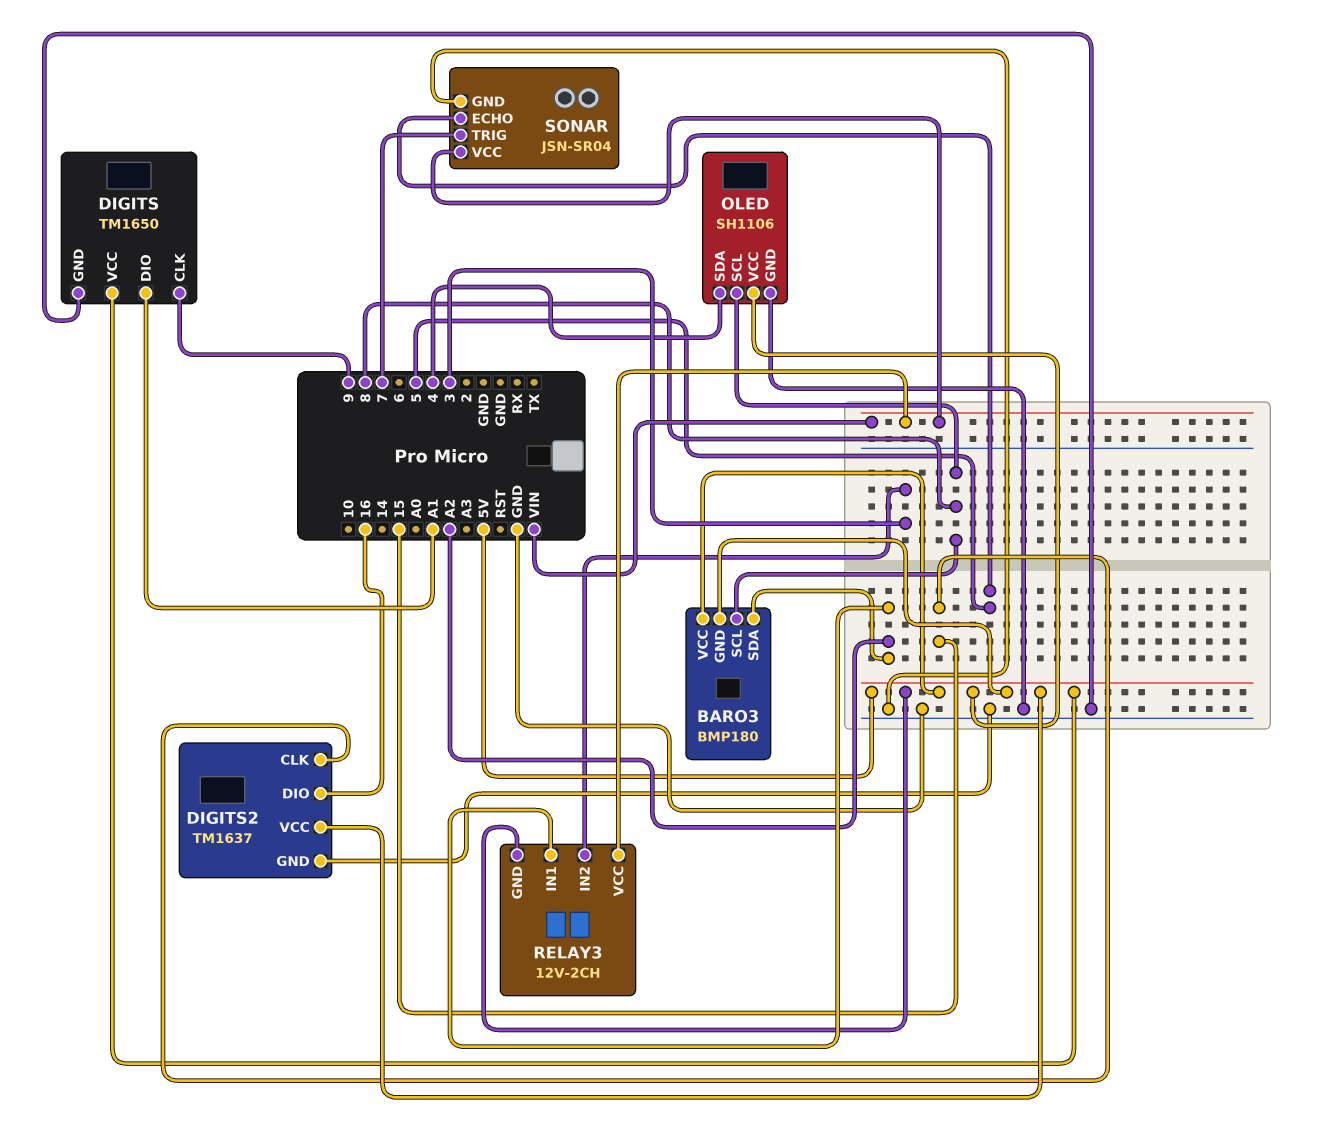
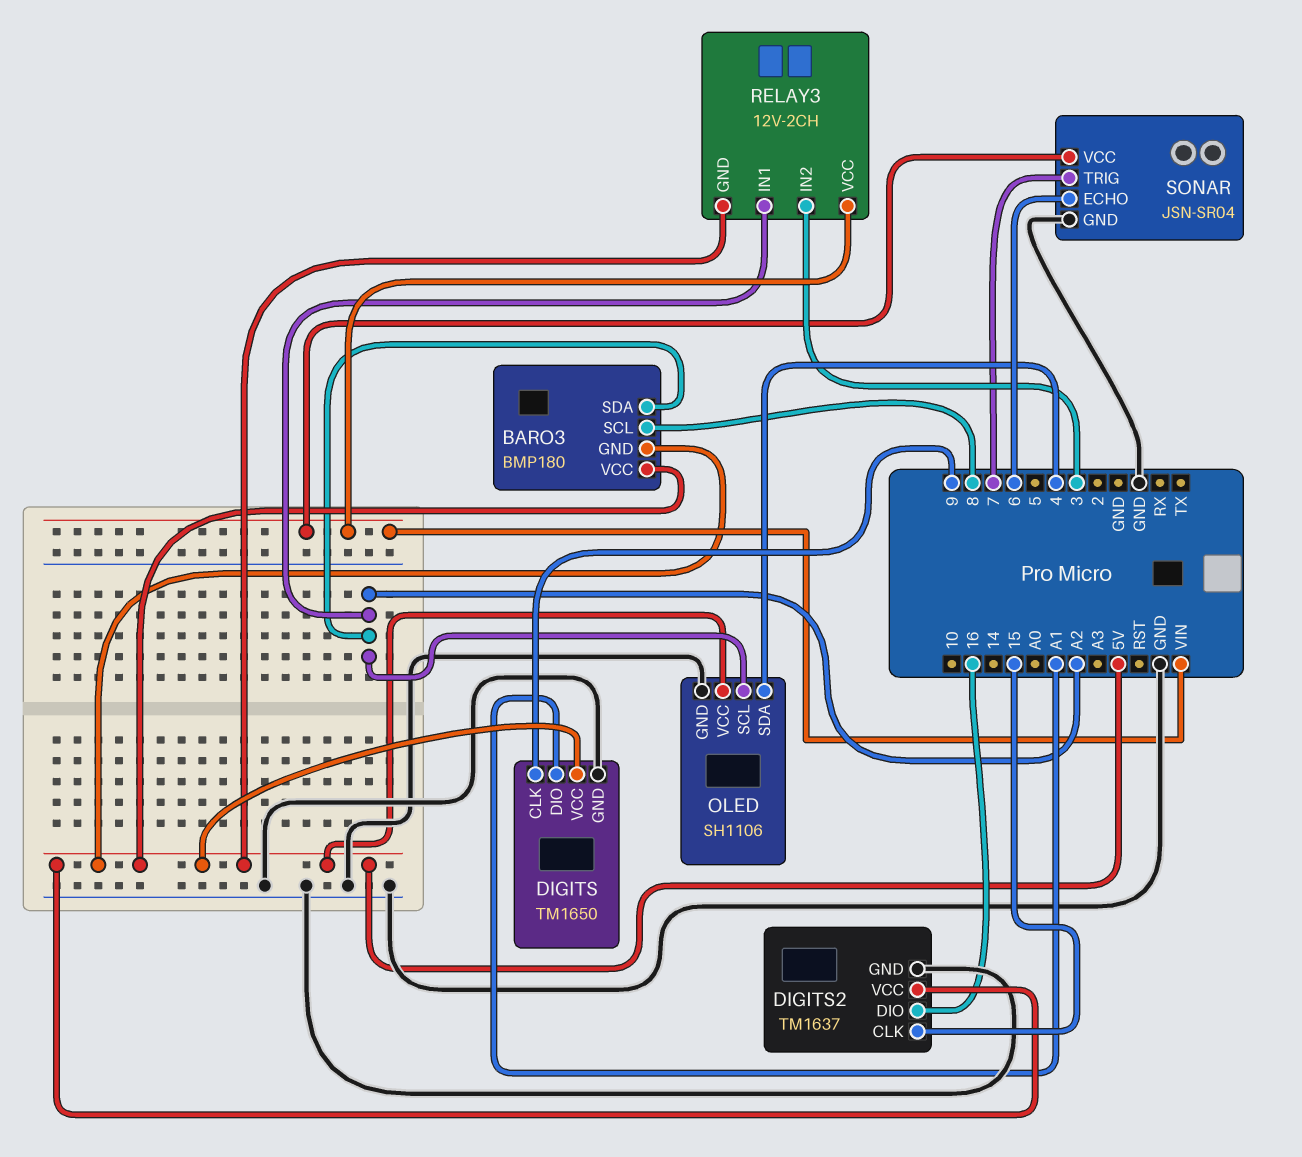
OLED pin SCL: 8 -> A2
SONAR pin ECHO: 5 -> 6

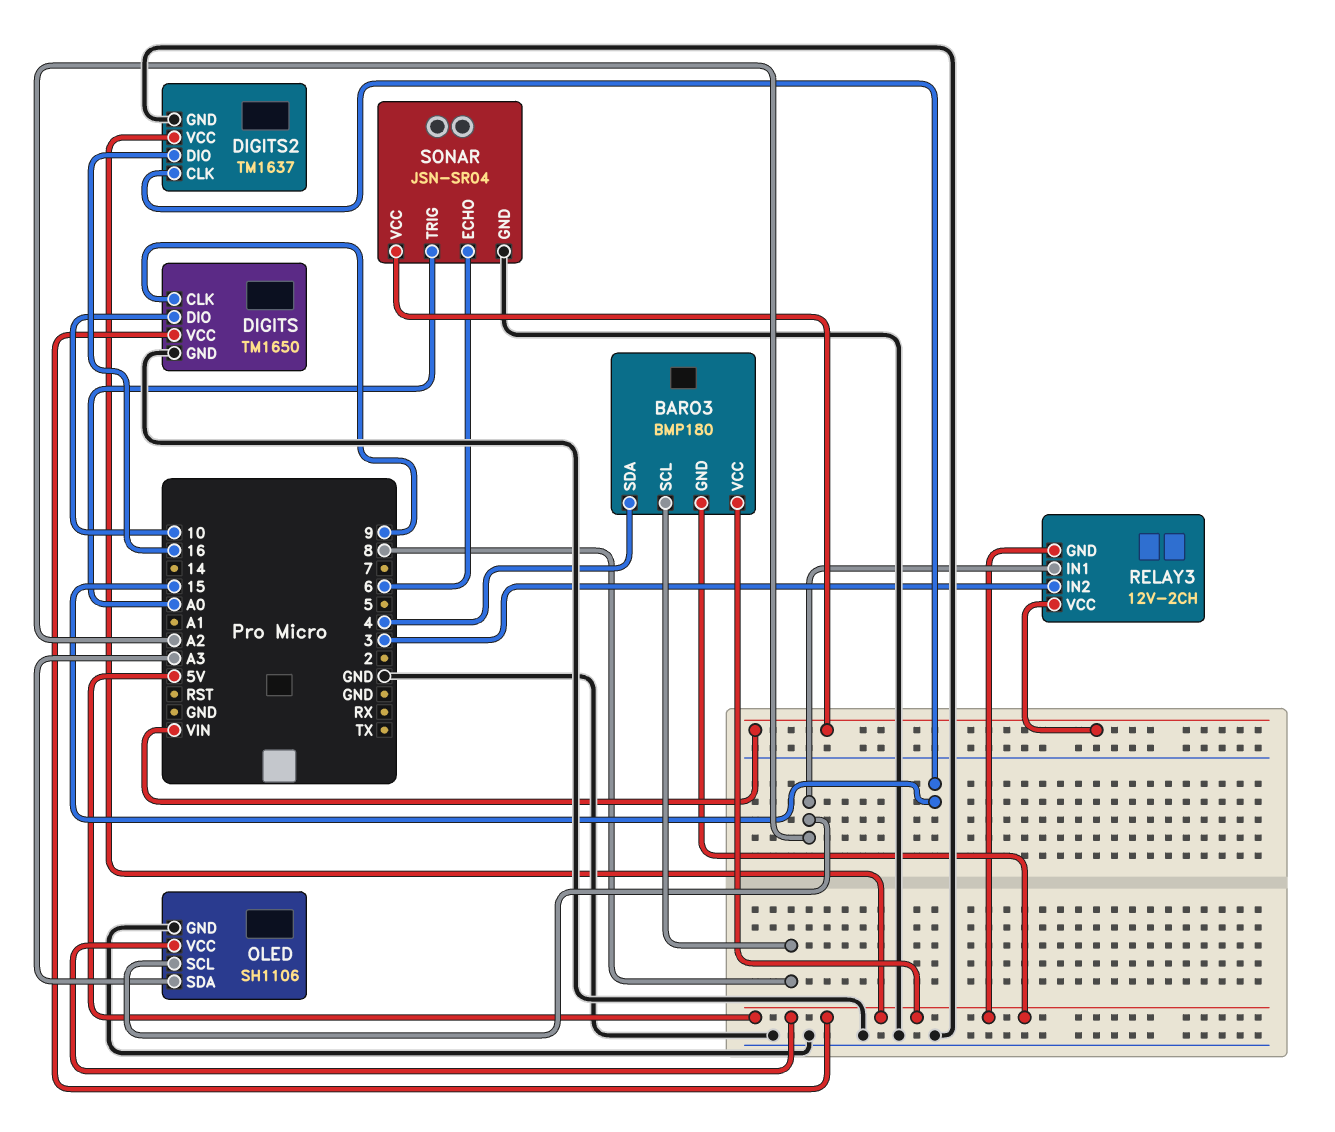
BARO3 pin SDA: A2 -> 4
DIGITS pin DIO: A1 -> 10
OLED pin SDA: 4 -> A3
SONAR pin TRIG: 7 -> A0

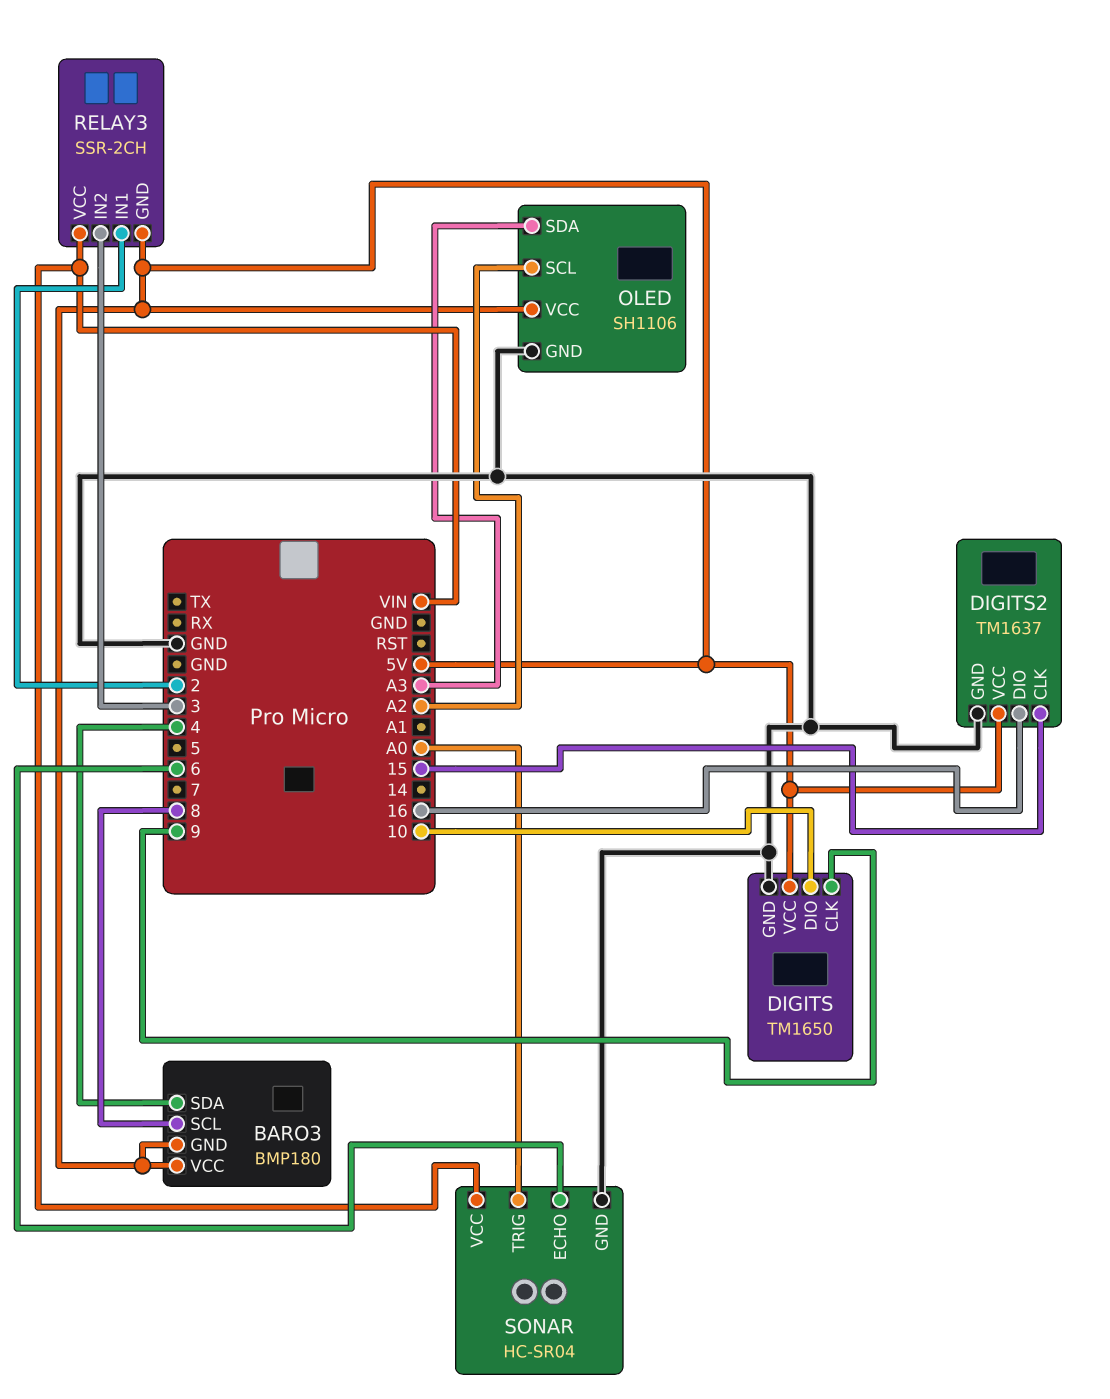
RELAY3: 12V-2CH -> SSR-2CH
RELAY3 pin IN1: A2 -> 2
SONAR: JSN-SR04 -> HC-SR04

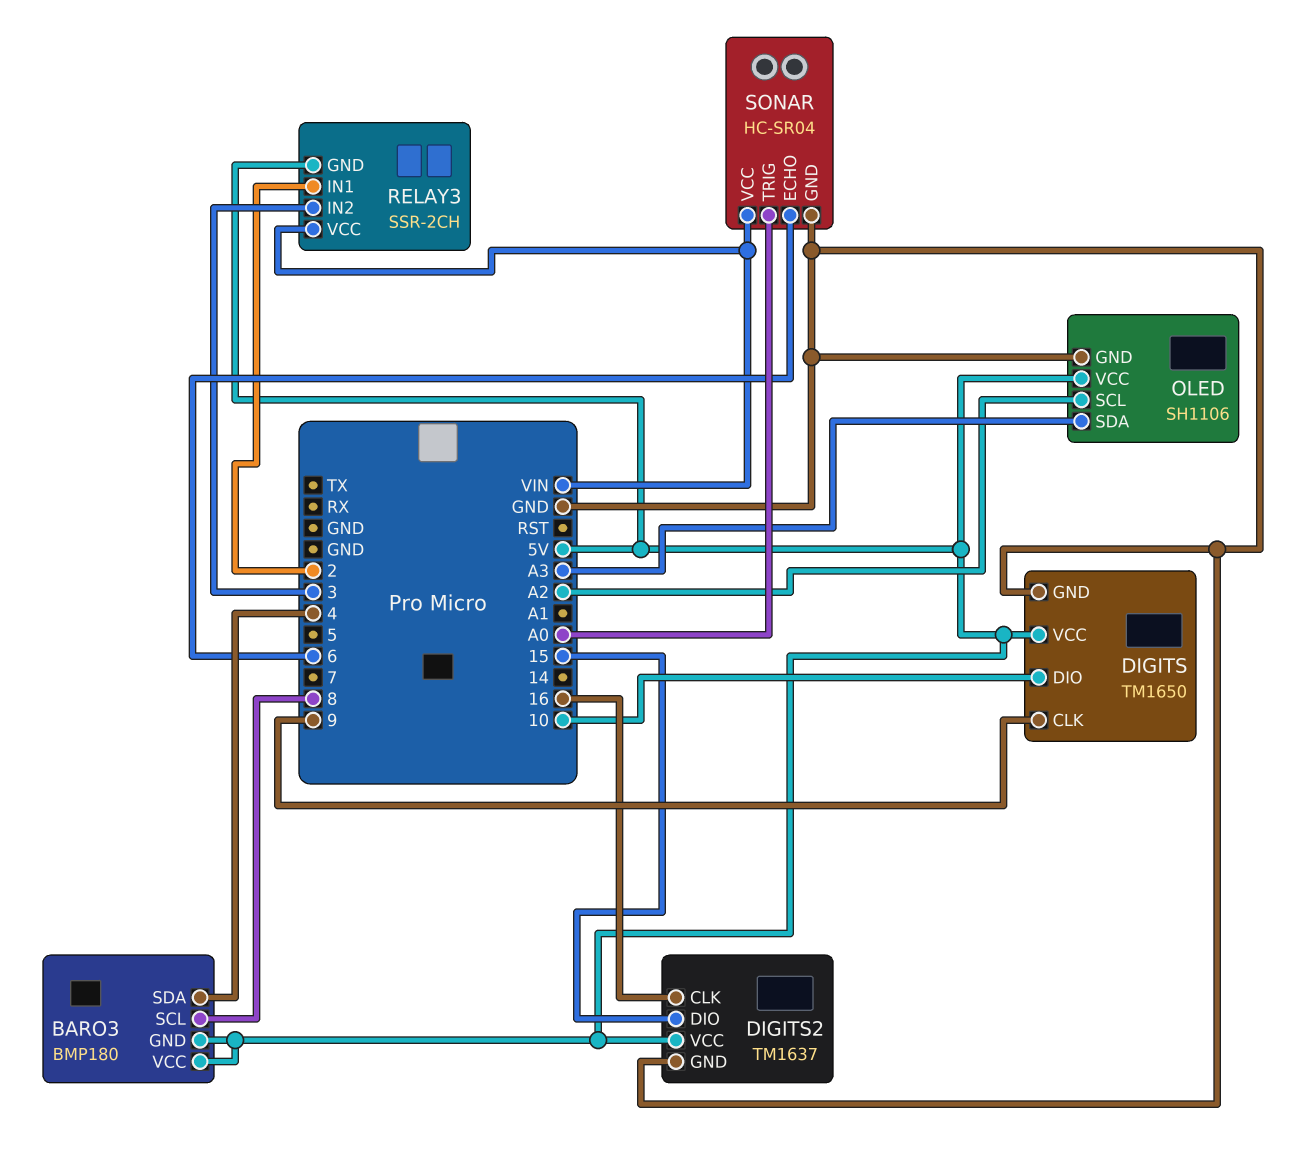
DIGITS2 pin CLK: 15 -> 16
DIGITS2 pin DIO: 16 -> 15

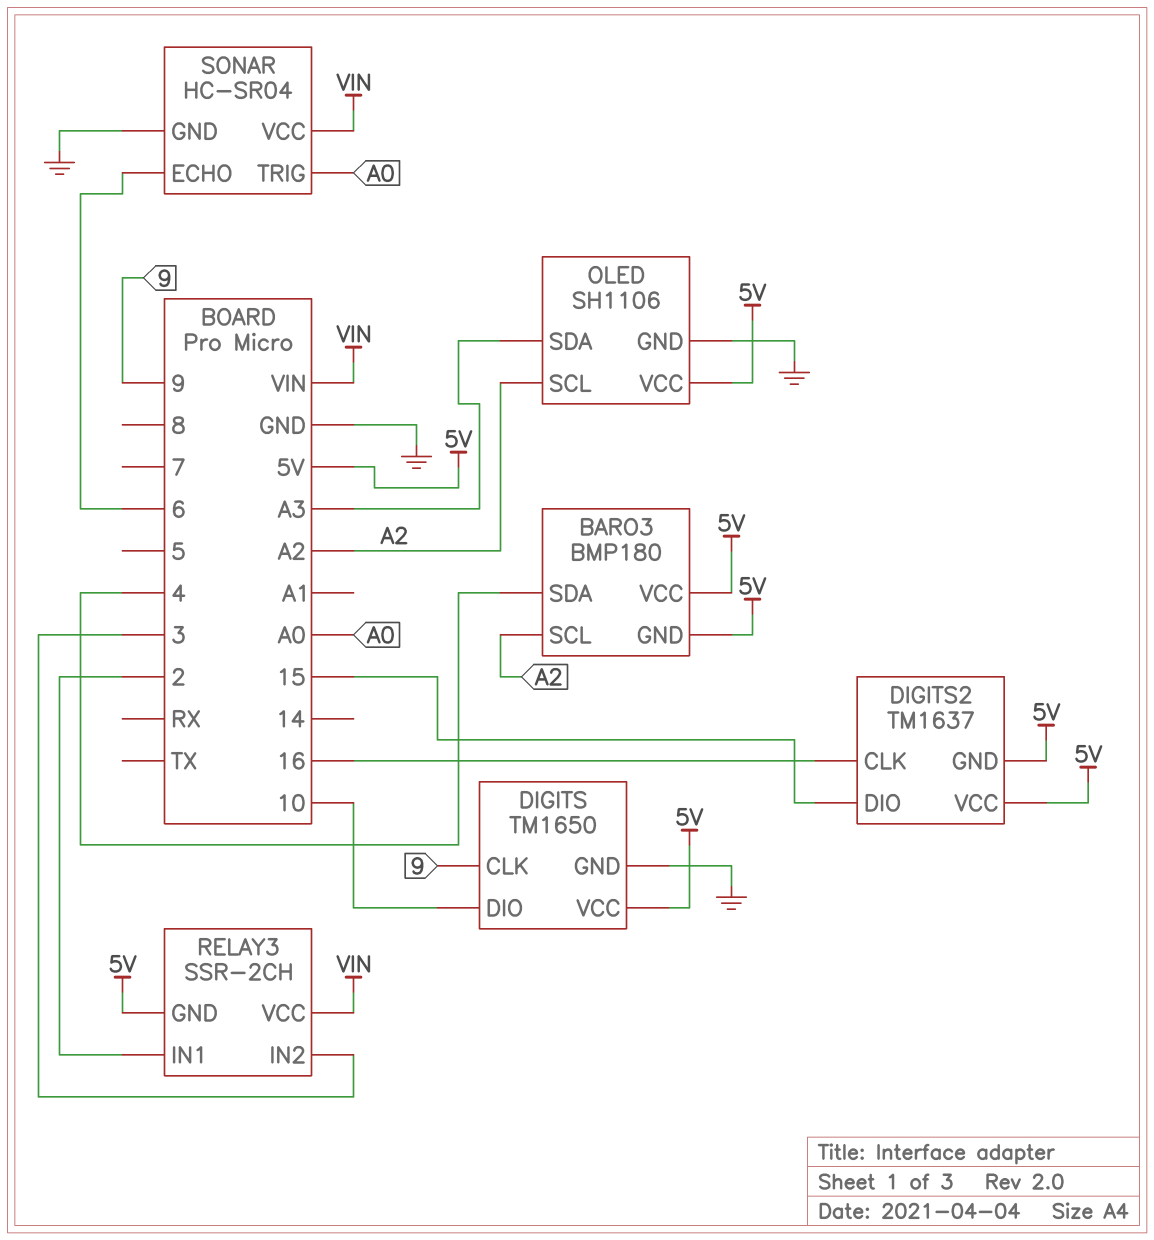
BARO3 pin SCL: 8 -> A2
DIGITS2 pin GND: GND -> 5V

